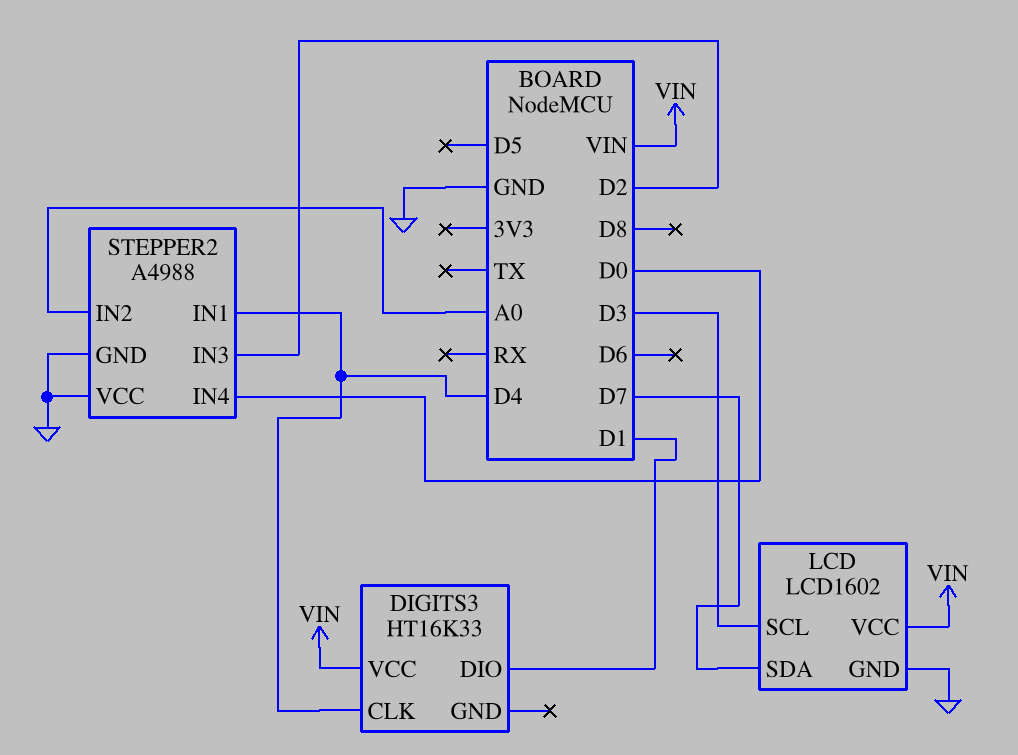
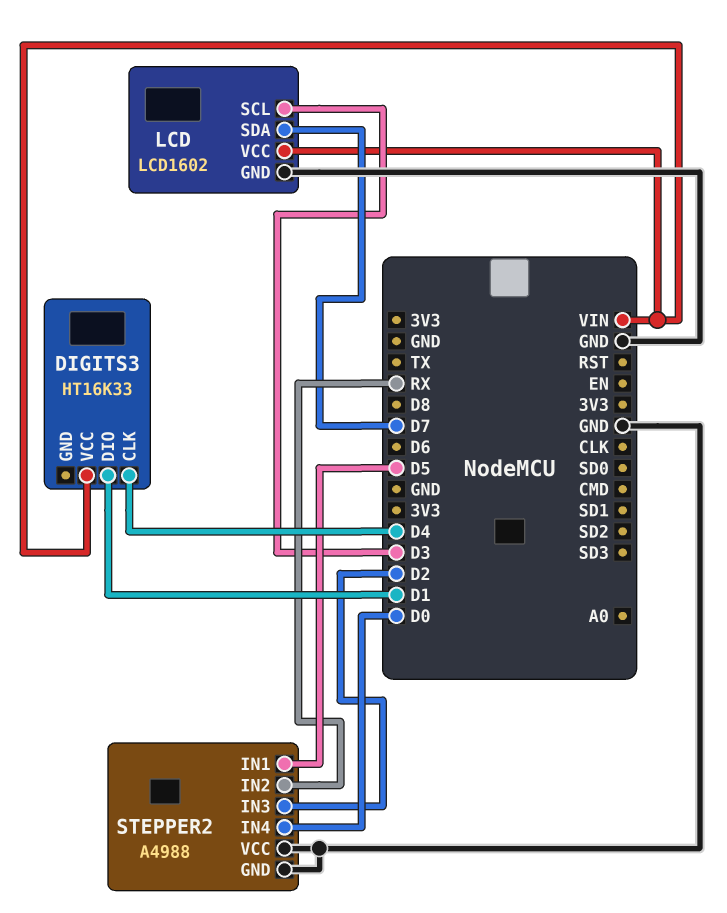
STEPPER2 pin IN1: D4 -> D5
STEPPER2 pin IN2: A0 -> RX

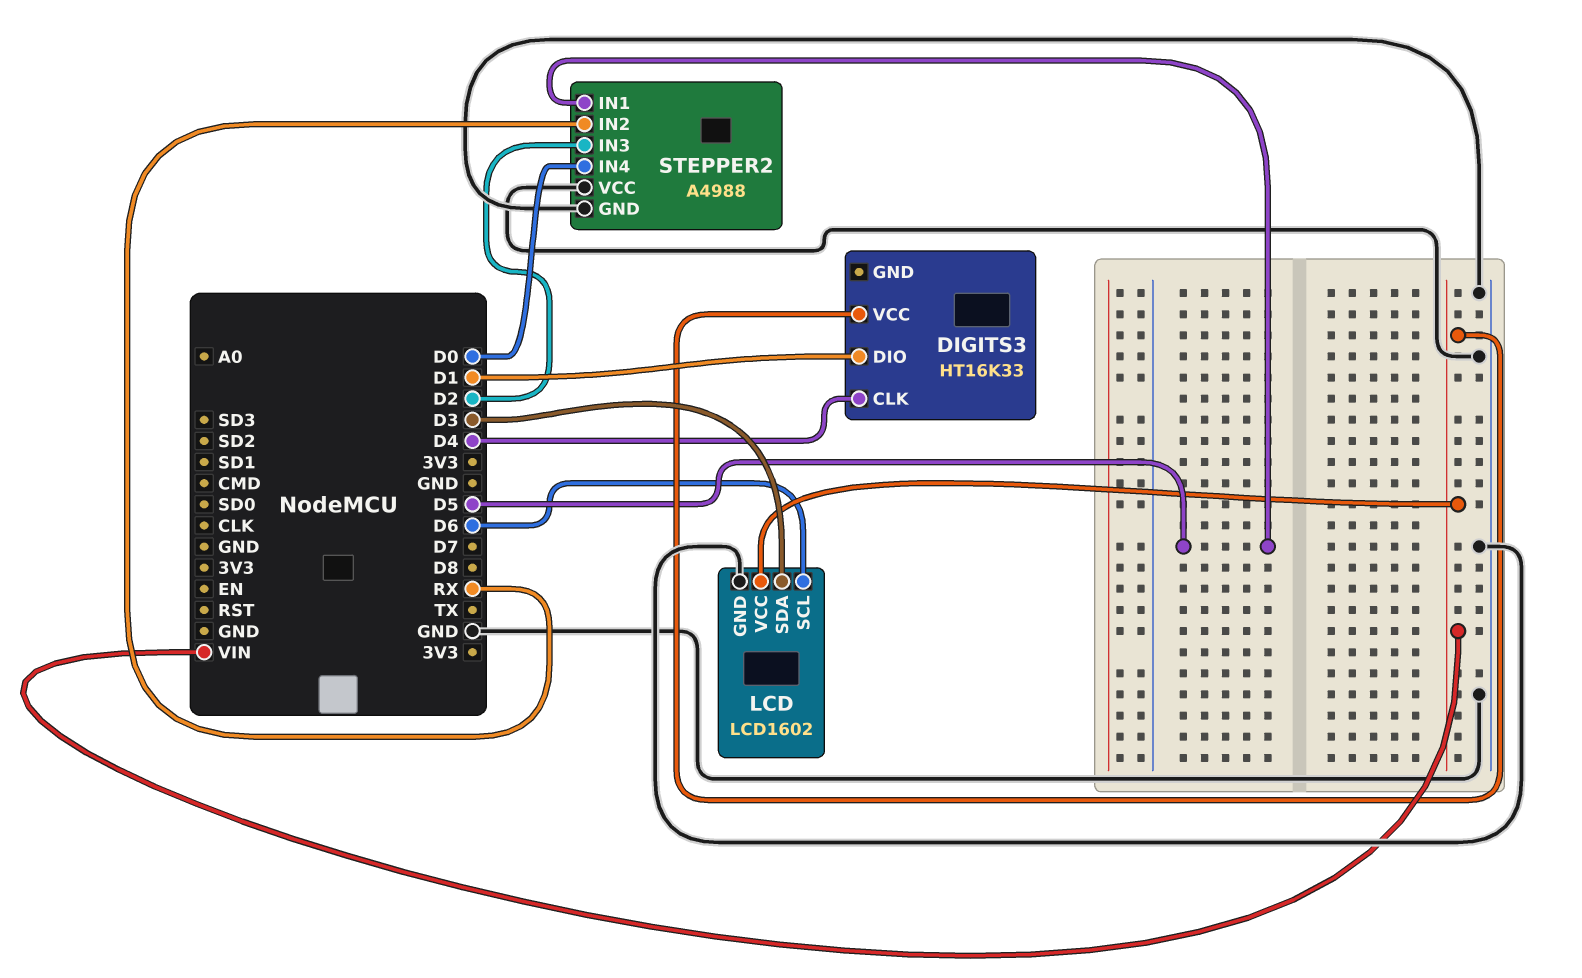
LCD pin SCL: D3 -> D6
LCD pin SDA: D7 -> D3

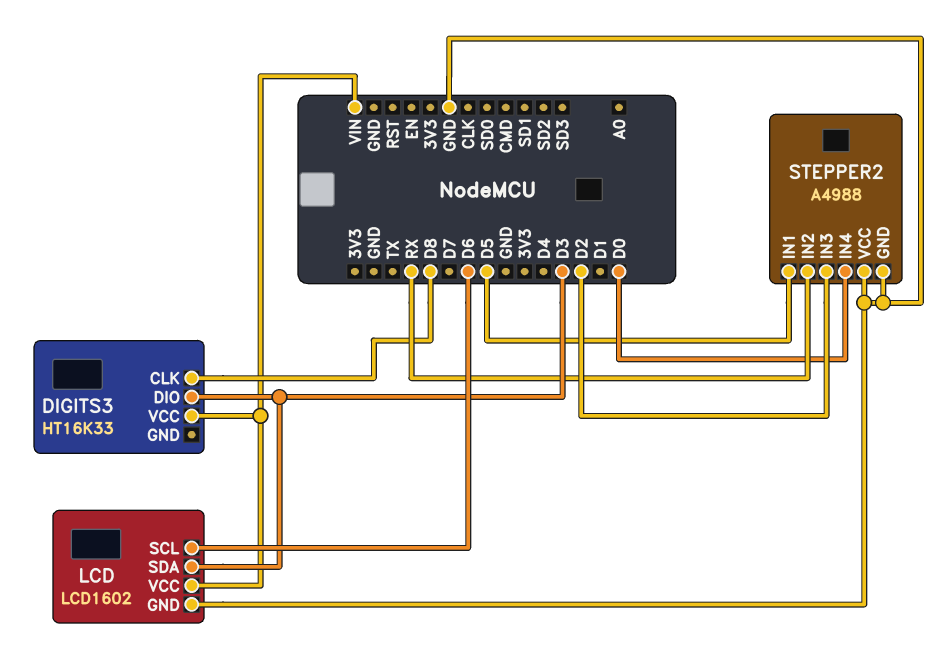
DIGITS3 pin CLK: D4 -> D8
DIGITS3 pin DIO: D1 -> D3

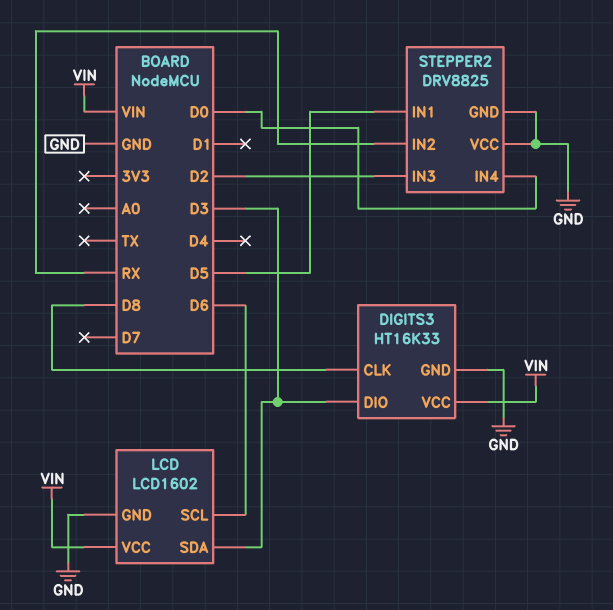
DIGITS3 pin GND: none -> GND
STEPPER2: A4988 -> DRV8825

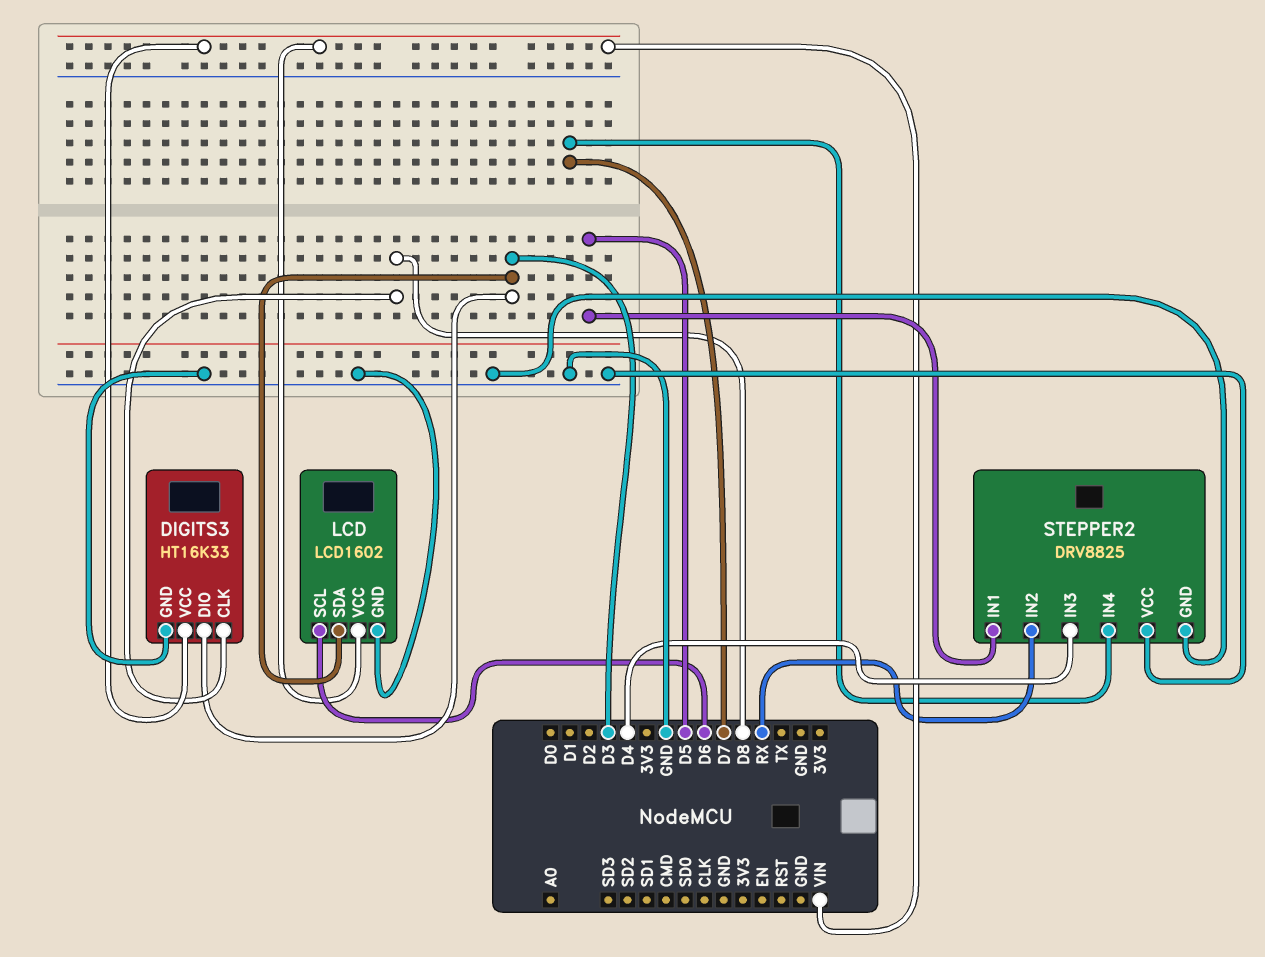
STEPPER2 pin IN3: D2 -> D4
STEPPER2 pin IN4: D0 -> D7

